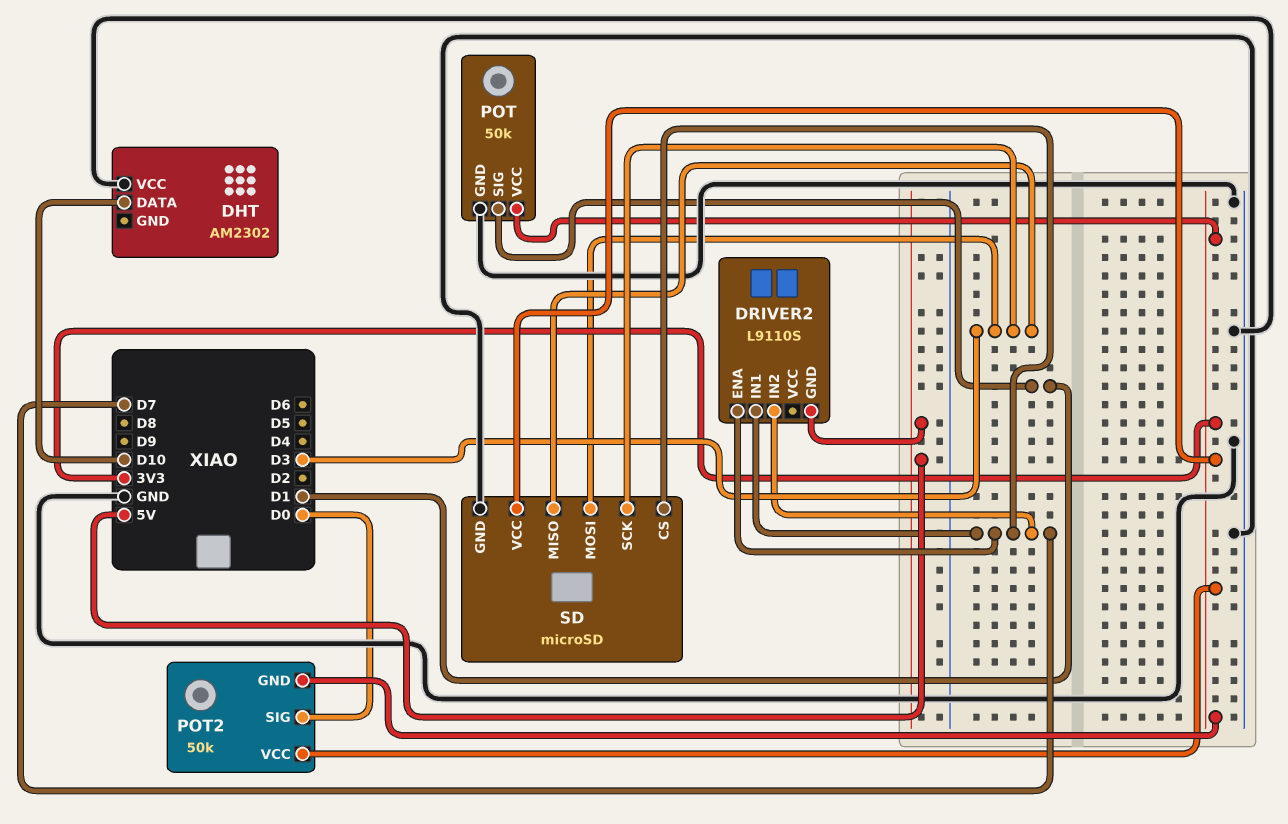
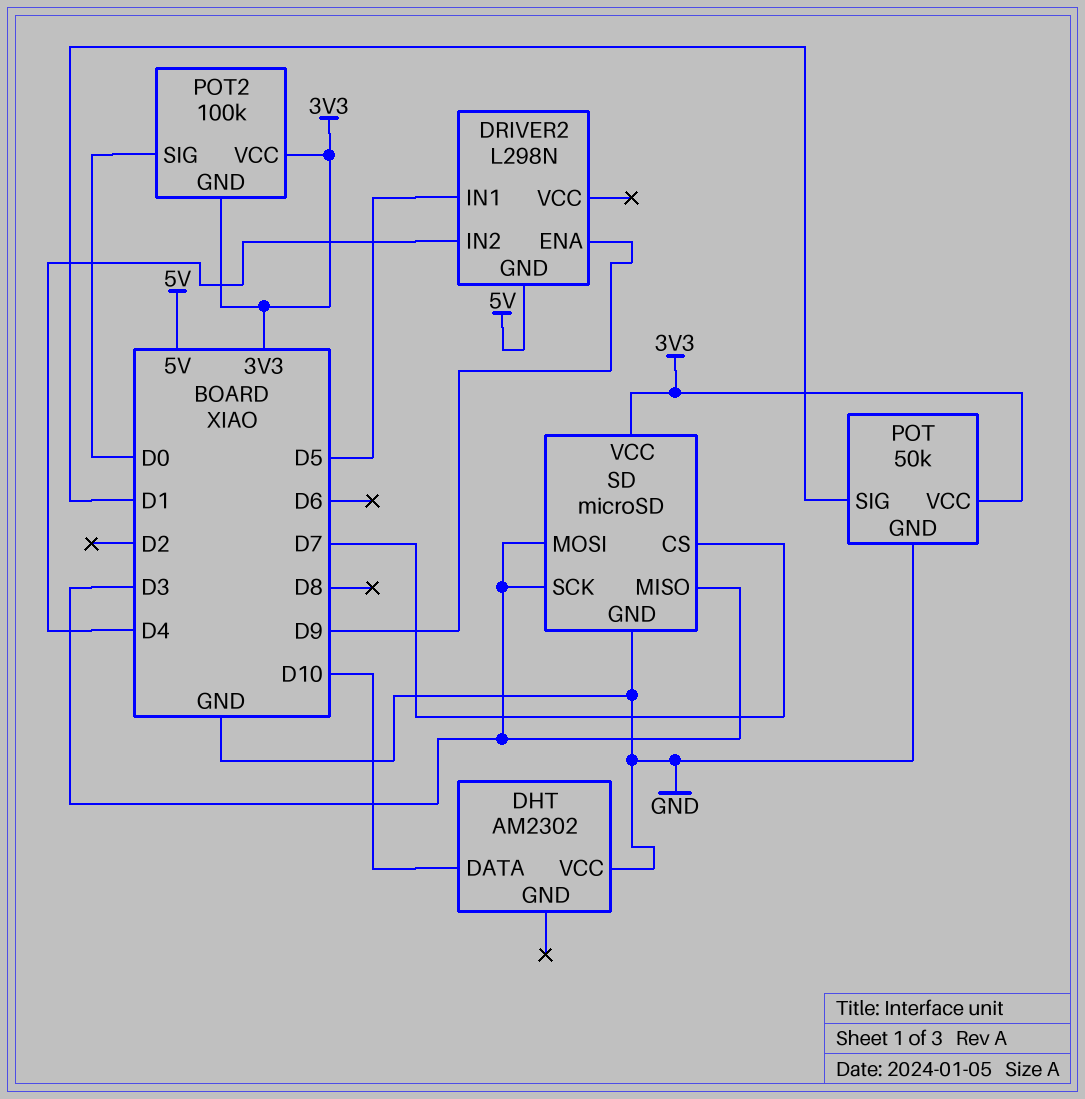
DRIVER2: L9110S -> L298N
DRIVER2 pin ENA: D7 -> D9
DRIVER2 pin IN1: D7 -> D5
DRIVER2 pin IN2: D7 -> D4
POT2: 50k -> 100k

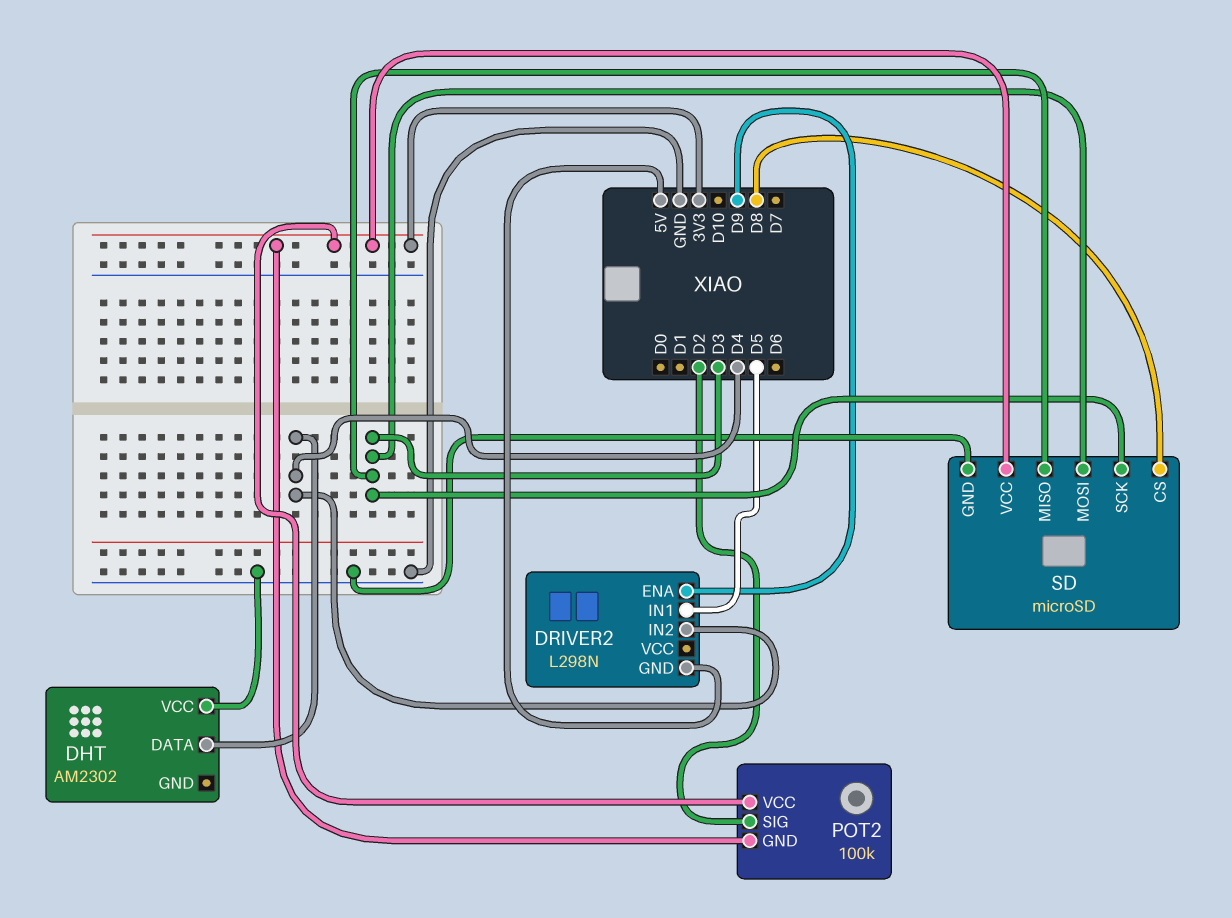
DHT pin DATA: D10 -> D4
POT: 50k -> none
POT pin GND: GND -> none
POT pin SIG: D1 -> none
POT pin VCC: 3V3 -> none
POT2 pin SIG: D0 -> D2
SD pin CS: D7 -> D8

